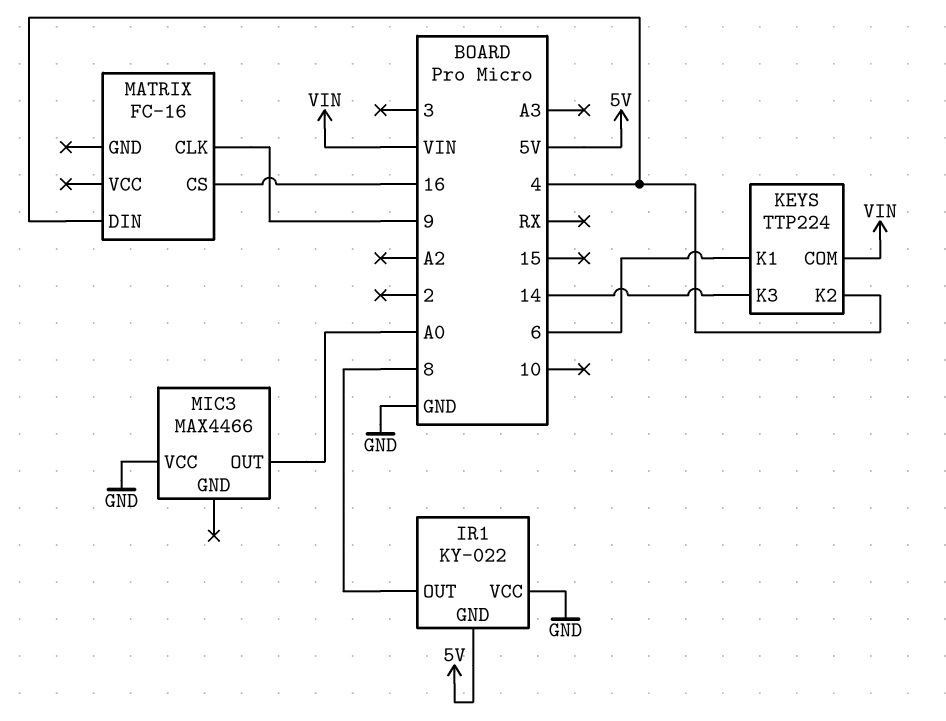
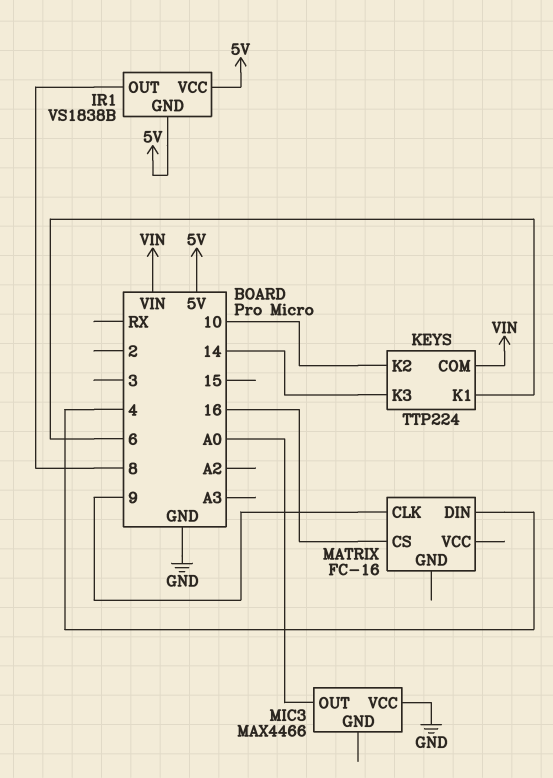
IR1: KY-022 -> VS1838B
IR1 pin VCC: GND -> 5V
KEYS pin K2: 4 -> 10

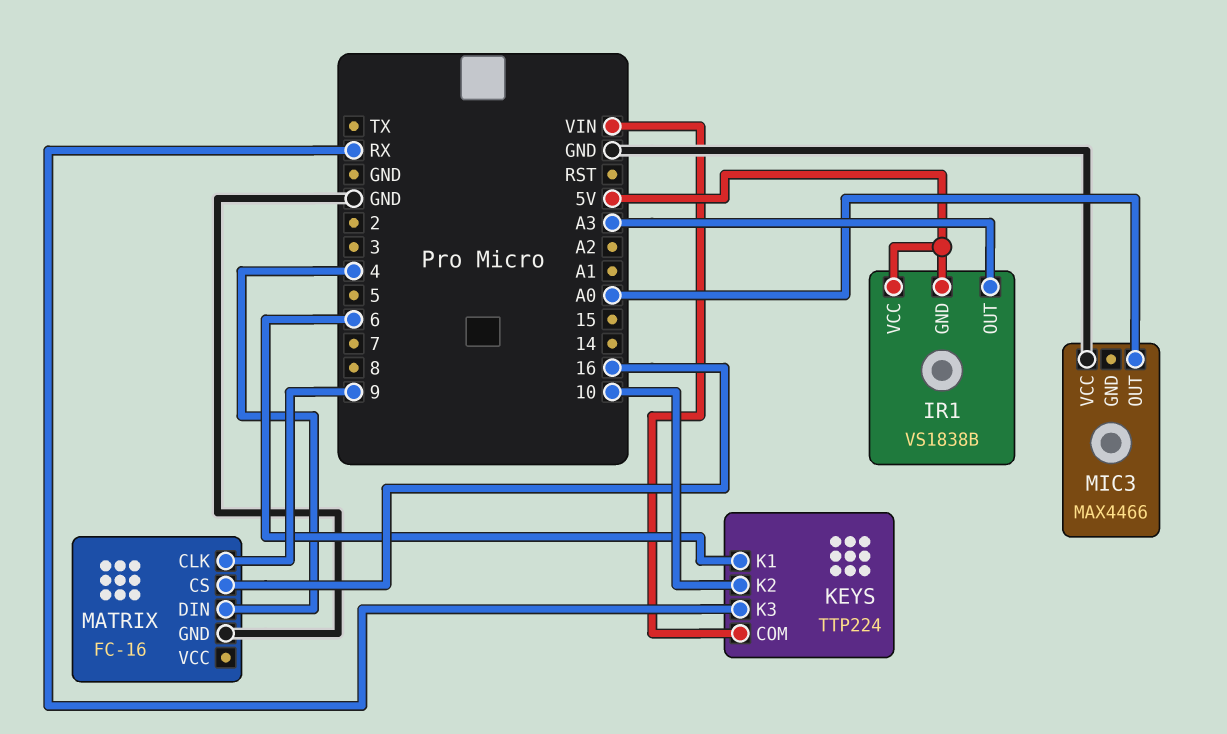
IR1 pin OUT: 8 -> A3
KEYS pin K3: 14 -> RX
MATRIX pin GND: none -> GND

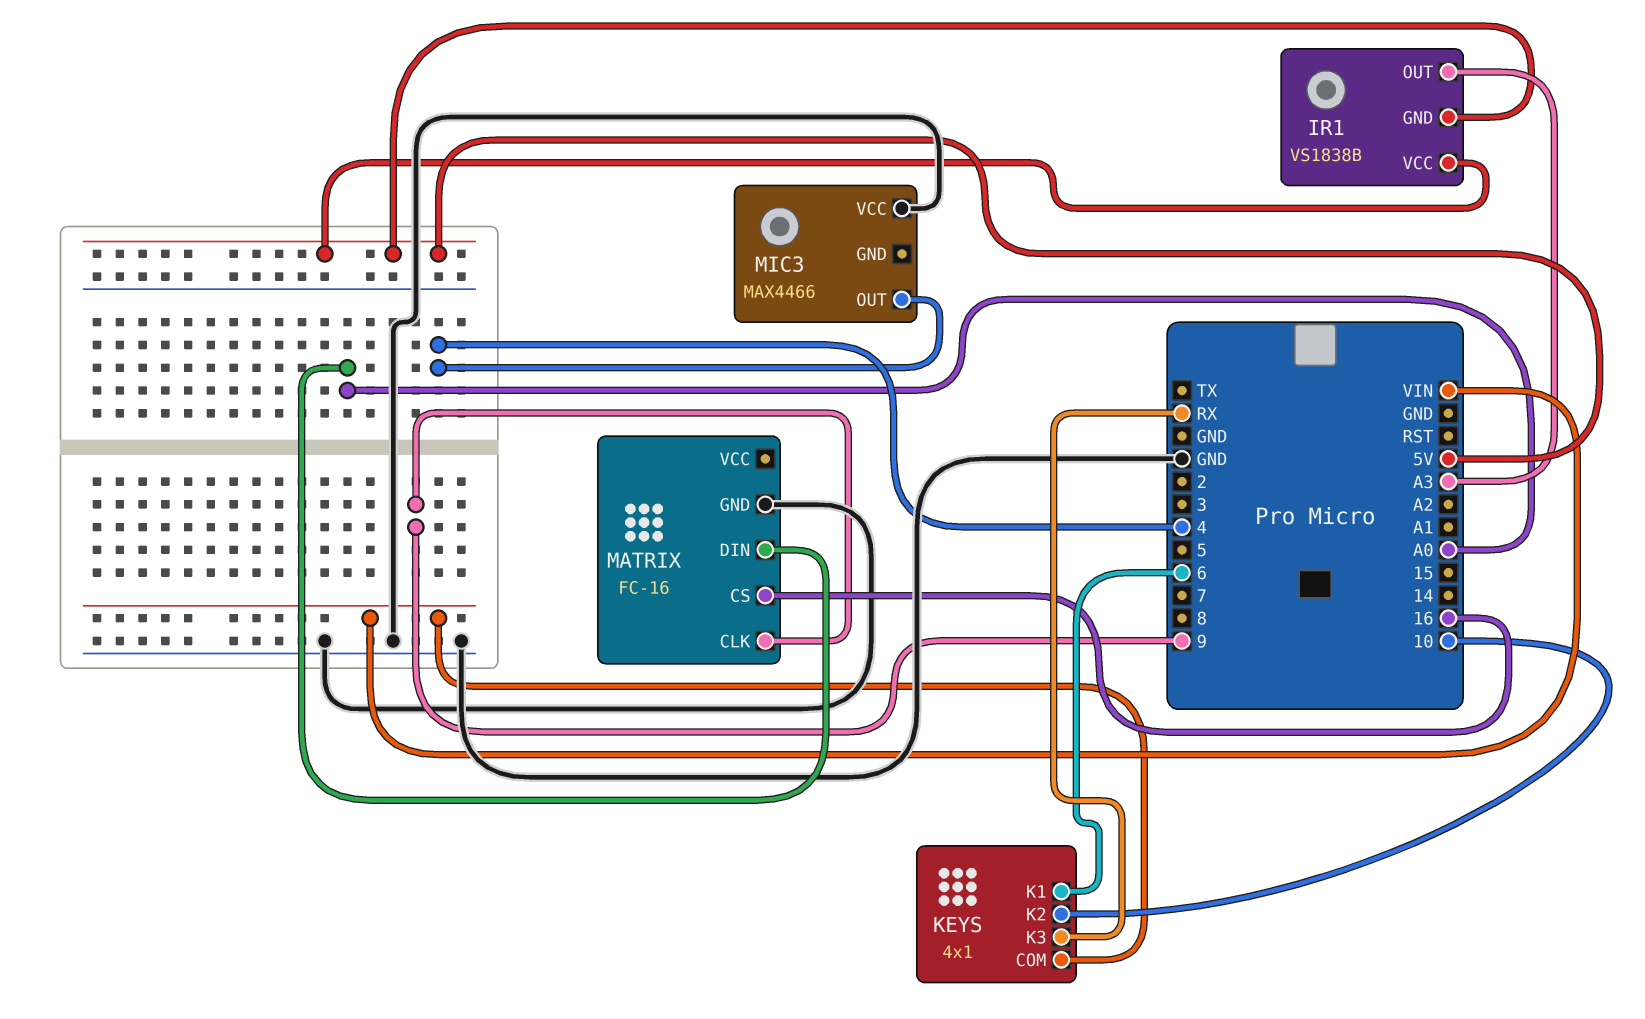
KEYS: TTP224 -> 4x1
MATRIX pin DIN: 4 -> A0
MIC3 pin OUT: A0 -> 4

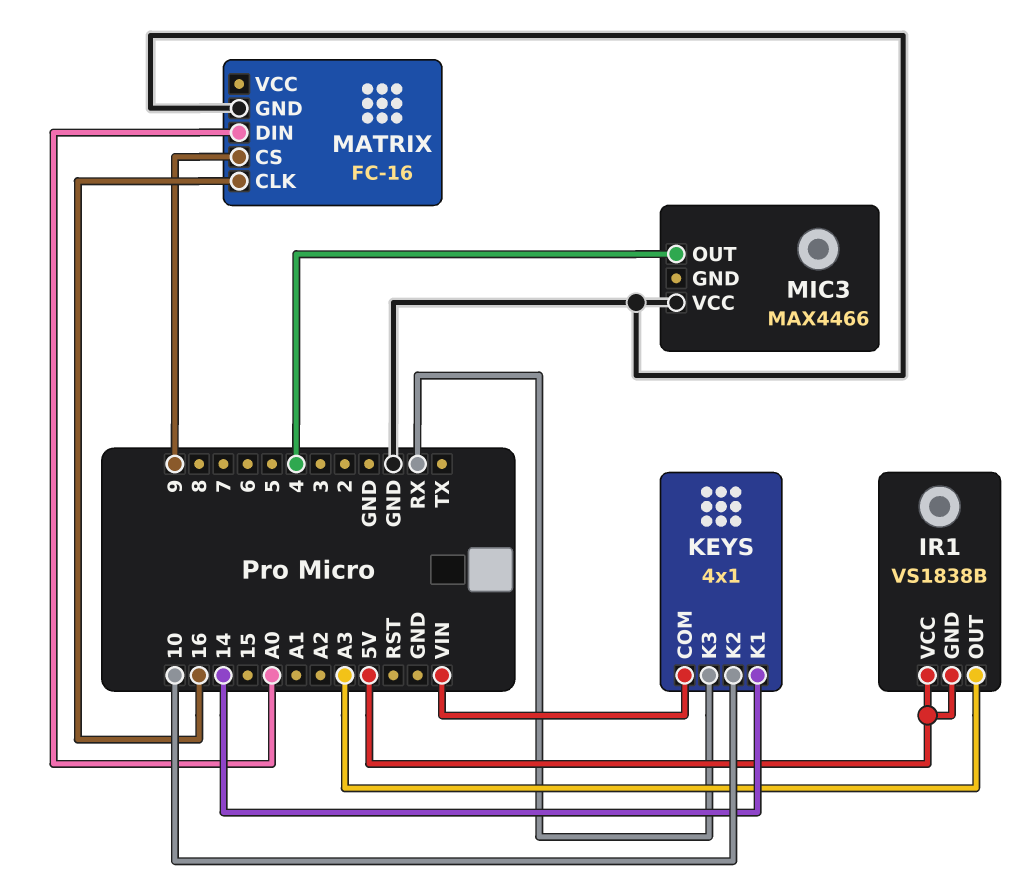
KEYS pin K1: 6 -> 14
MATRIX pin CLK: 9 -> 16
MATRIX pin CS: 16 -> 9

